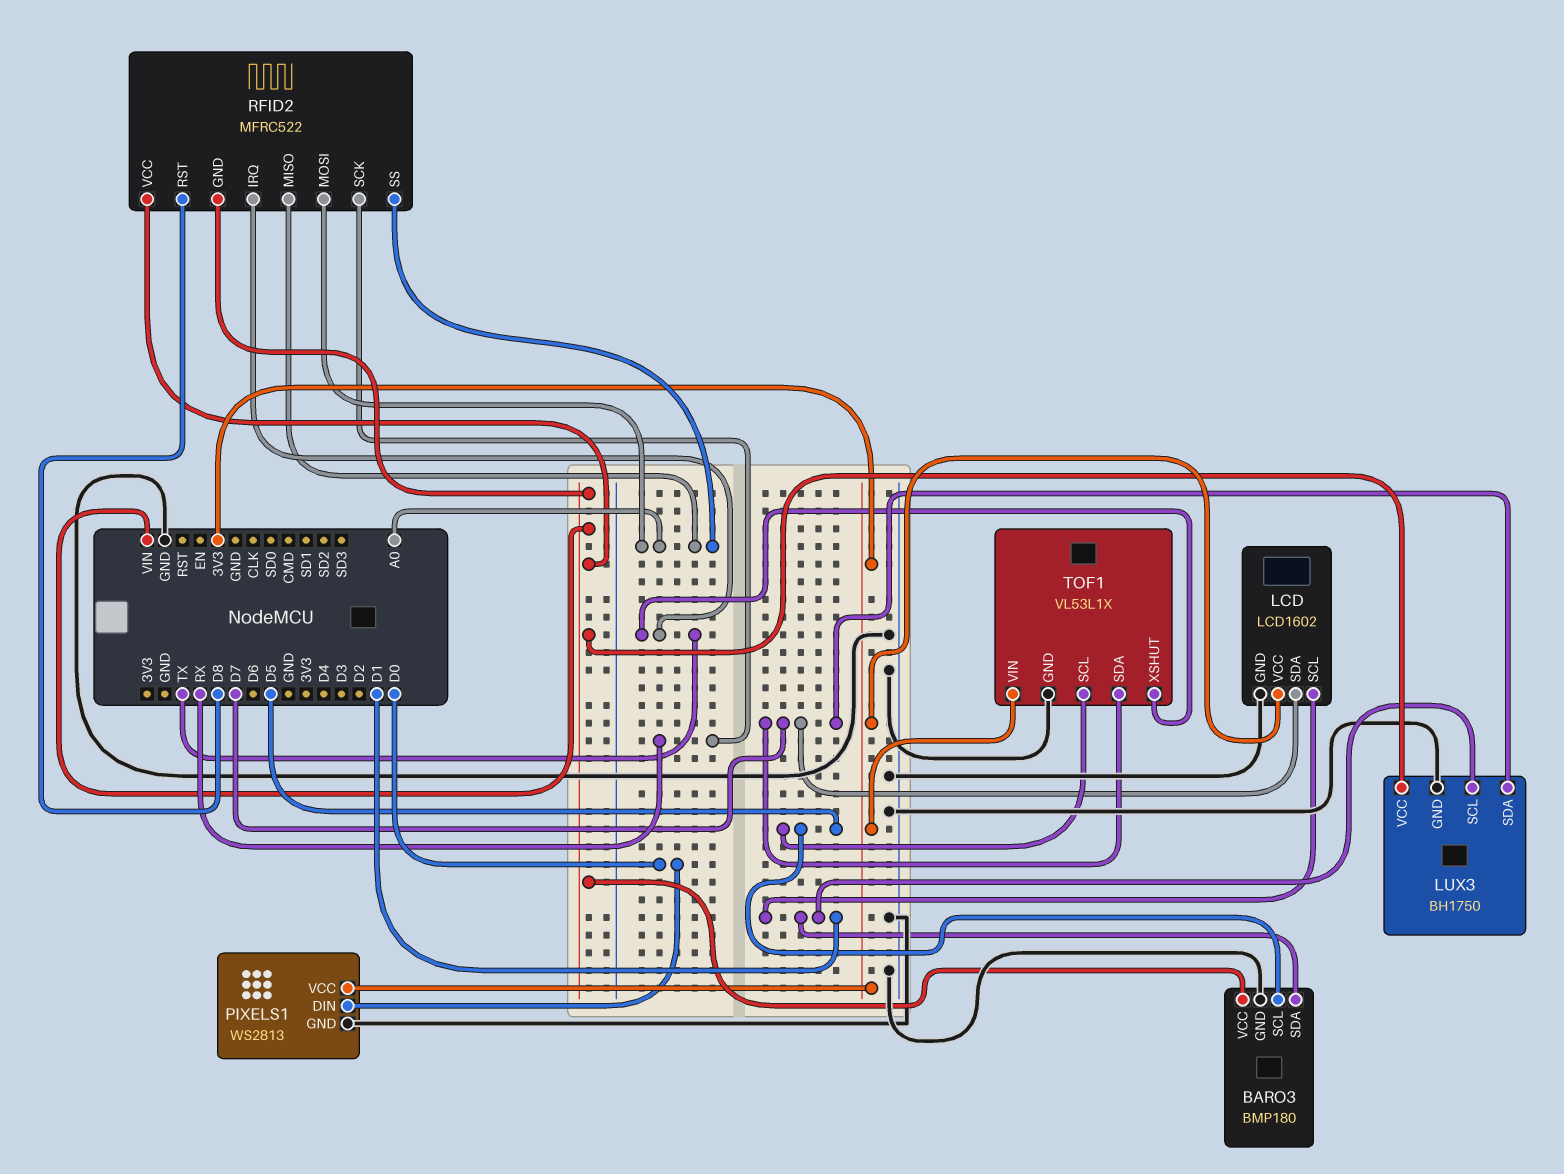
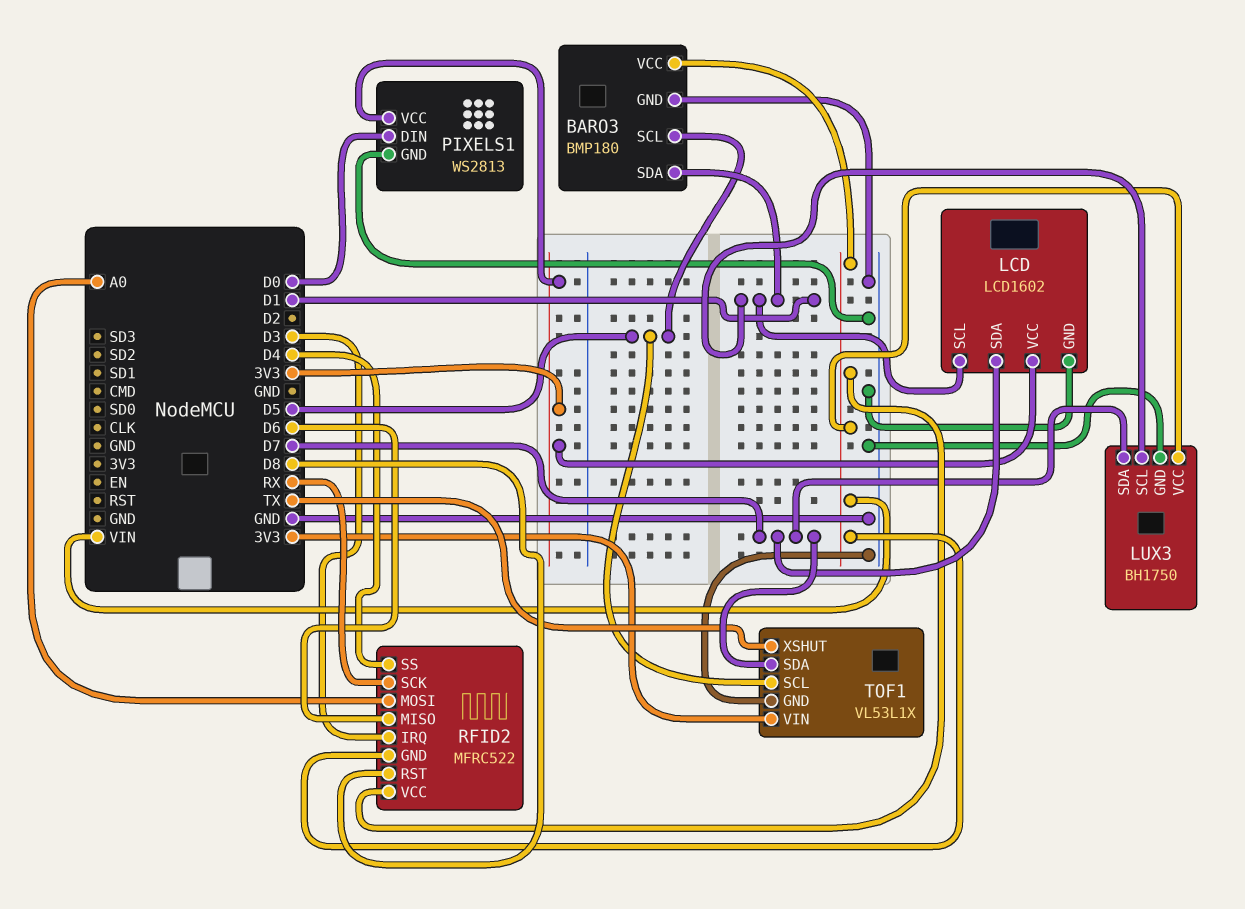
RFID2 pin IRQ: TX -> D3
RFID2 pin MISO: A0 -> D6
RFID2 pin SS: A0 -> D4

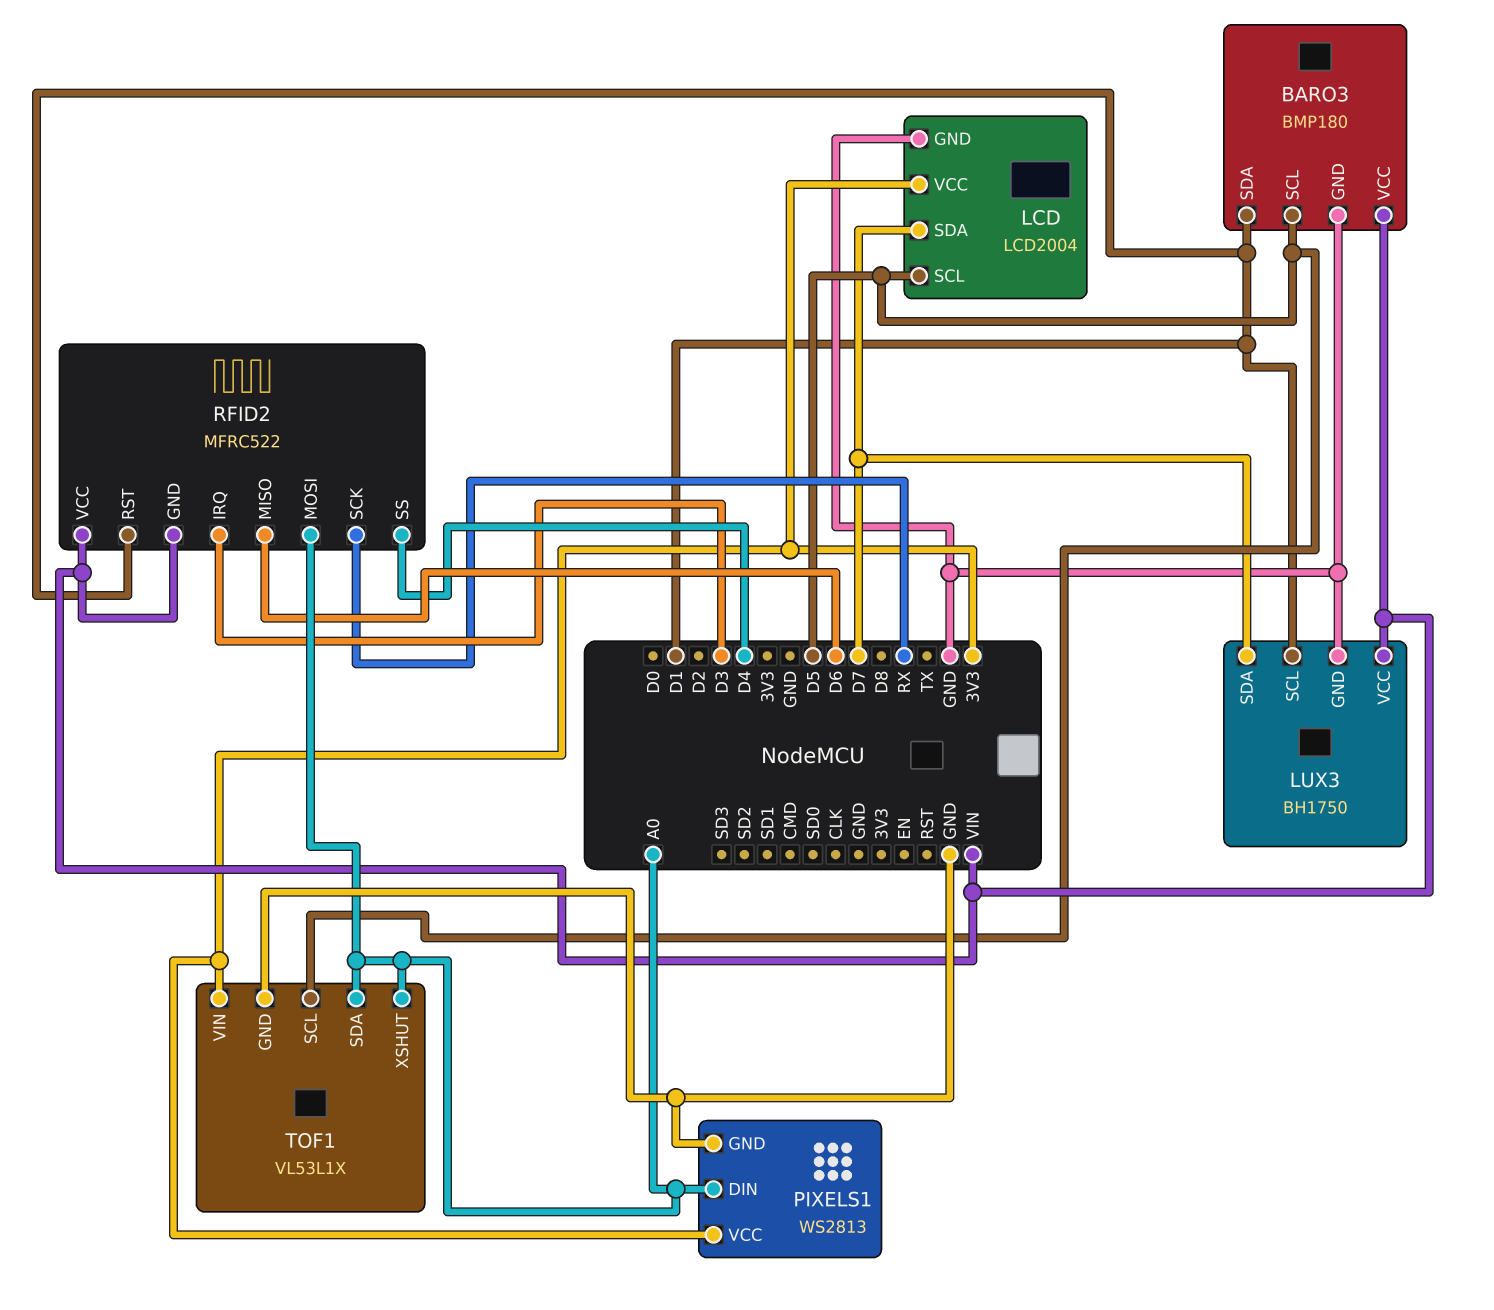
LCD: LCD1602 -> LCD2004
LCD pin SCL: D1 -> D5
PIXELS1 pin DIN: D0 -> A0
RFID2 pin RST: D8 -> D1
TOF1 pin SDA: D7 -> A0
TOF1 pin XSHUT: TX -> A0

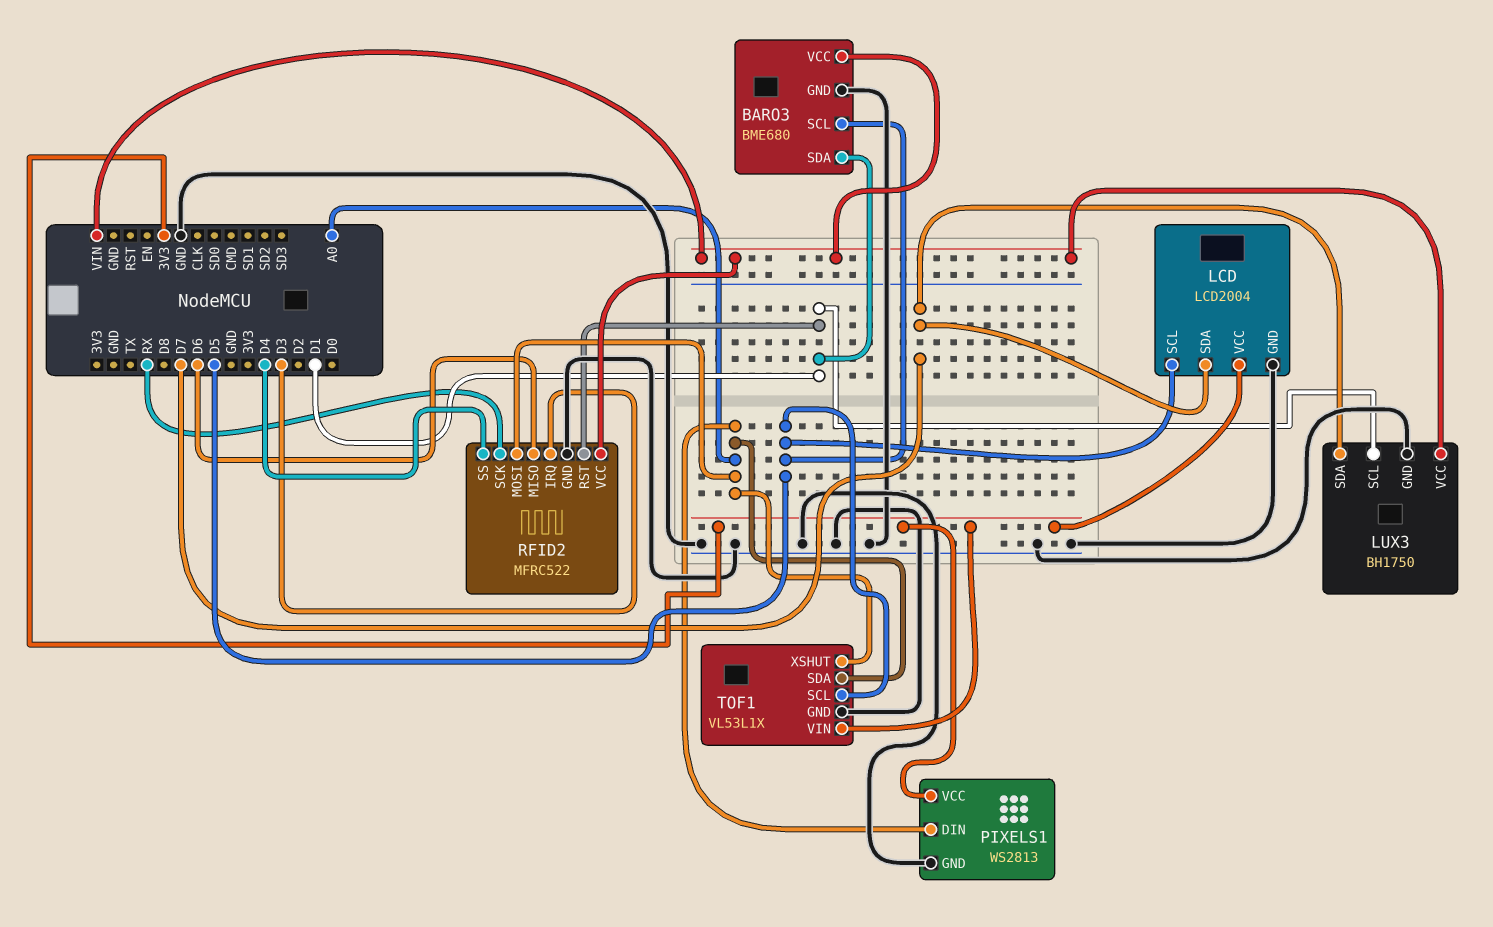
BARO3: BMP180 -> BME680
RFID2 pin GND: VIN -> GND

